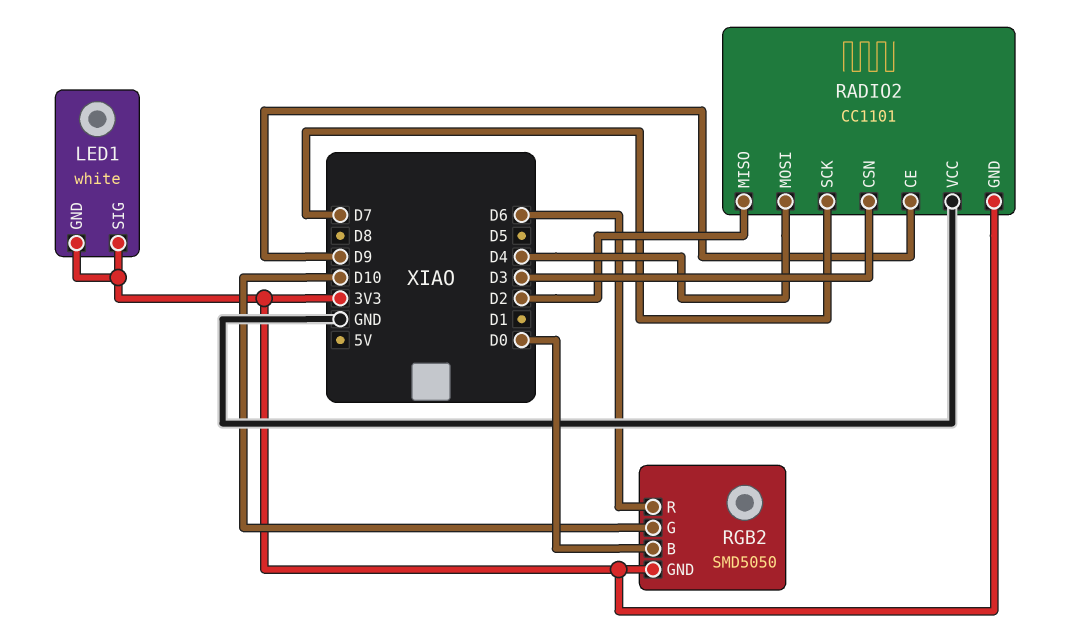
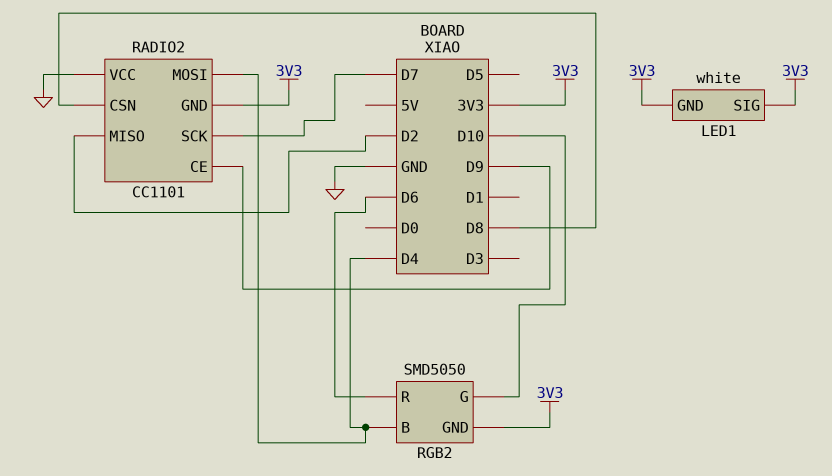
RADIO2 pin CSN: D3 -> D8
RGB2 pin B: D0 -> D4

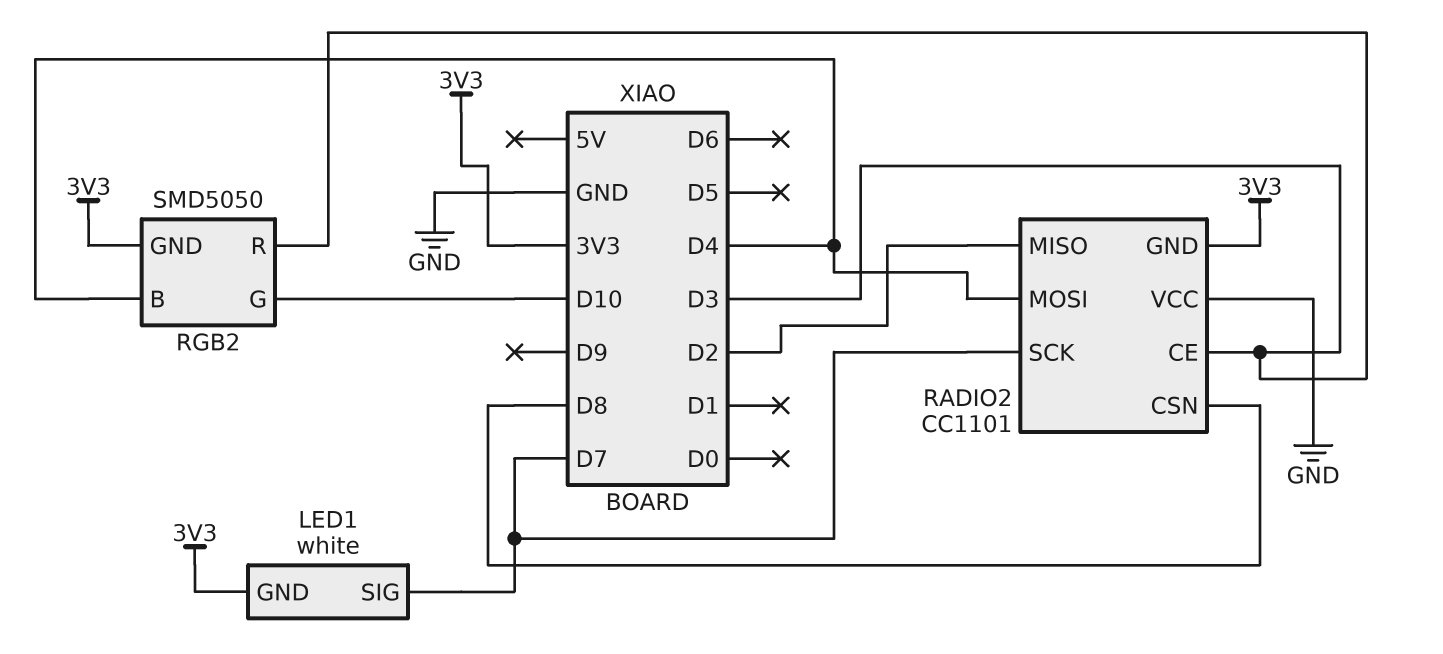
LED1 pin SIG: 3V3 -> D7
RADIO2 pin CE: D9 -> D3
RGB2 pin R: D6 -> D3

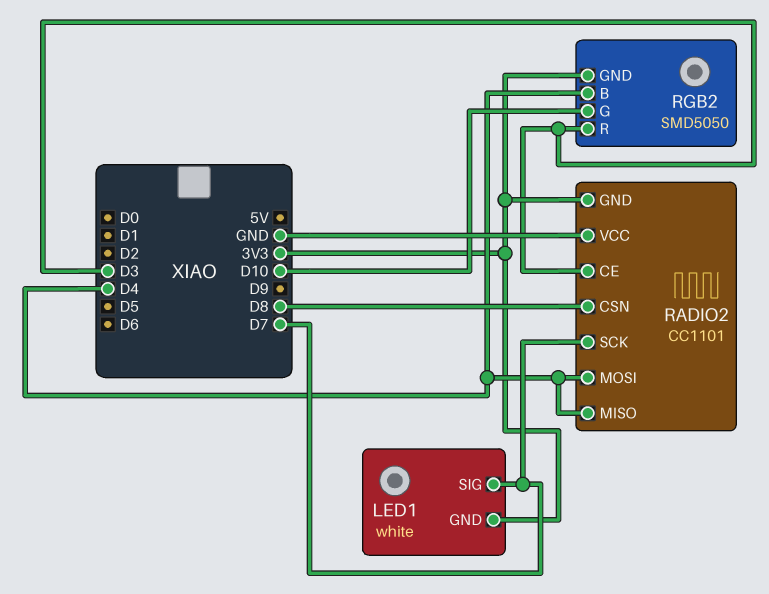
RADIO2 pin MISO: D2 -> D4

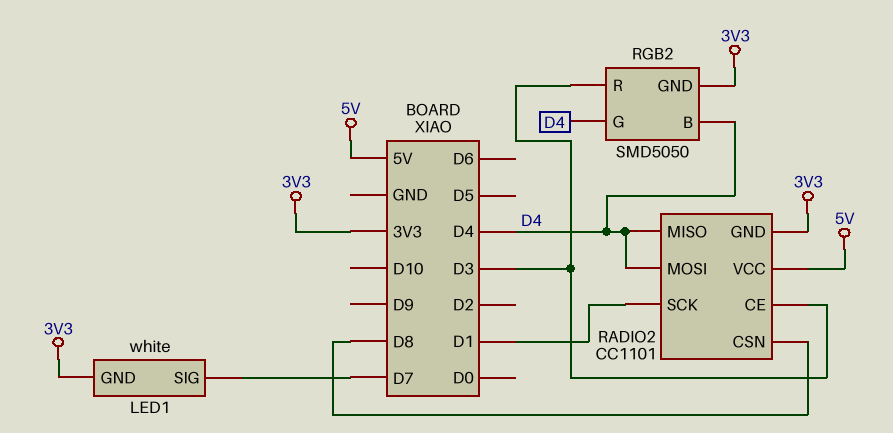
RADIO2 pin SCK: D7 -> D1
RADIO2 pin VCC: GND -> 5V
RGB2 pin G: D10 -> D4

